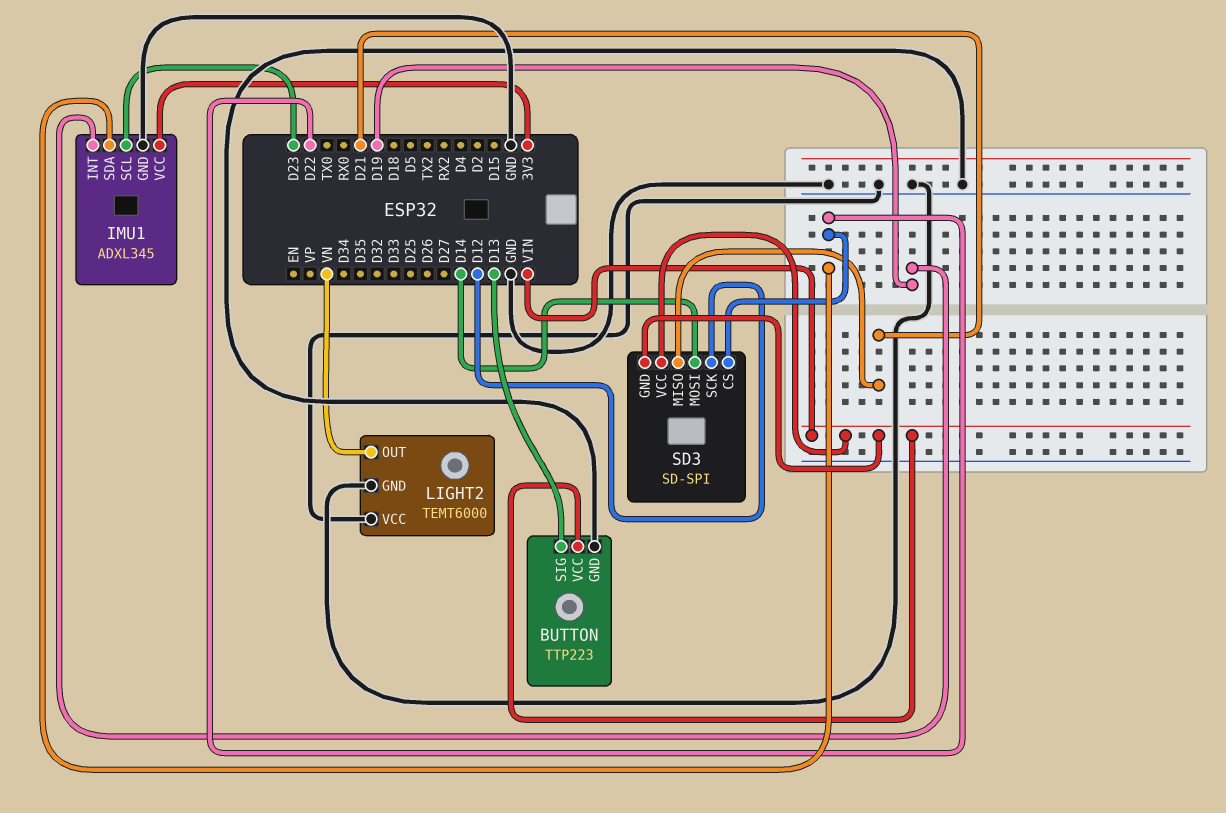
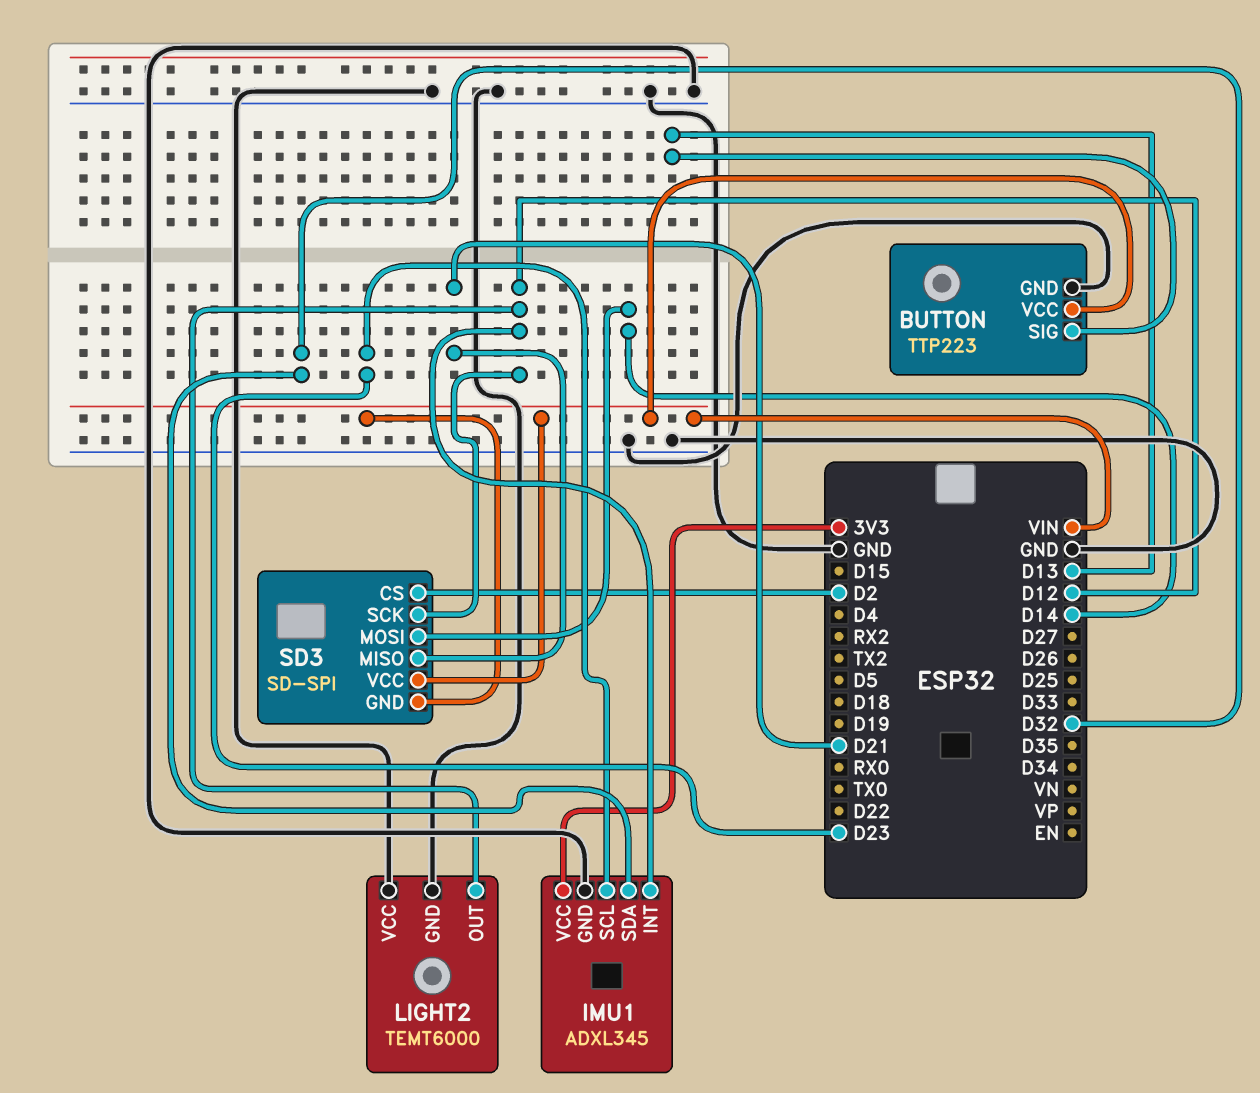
IMU1 pin INT: D19 -> D12
IMU1 pin SDA: D22 -> D32
LIGHT2 pin OUT: VN -> D12
SD3 pin CS: D22 -> D2

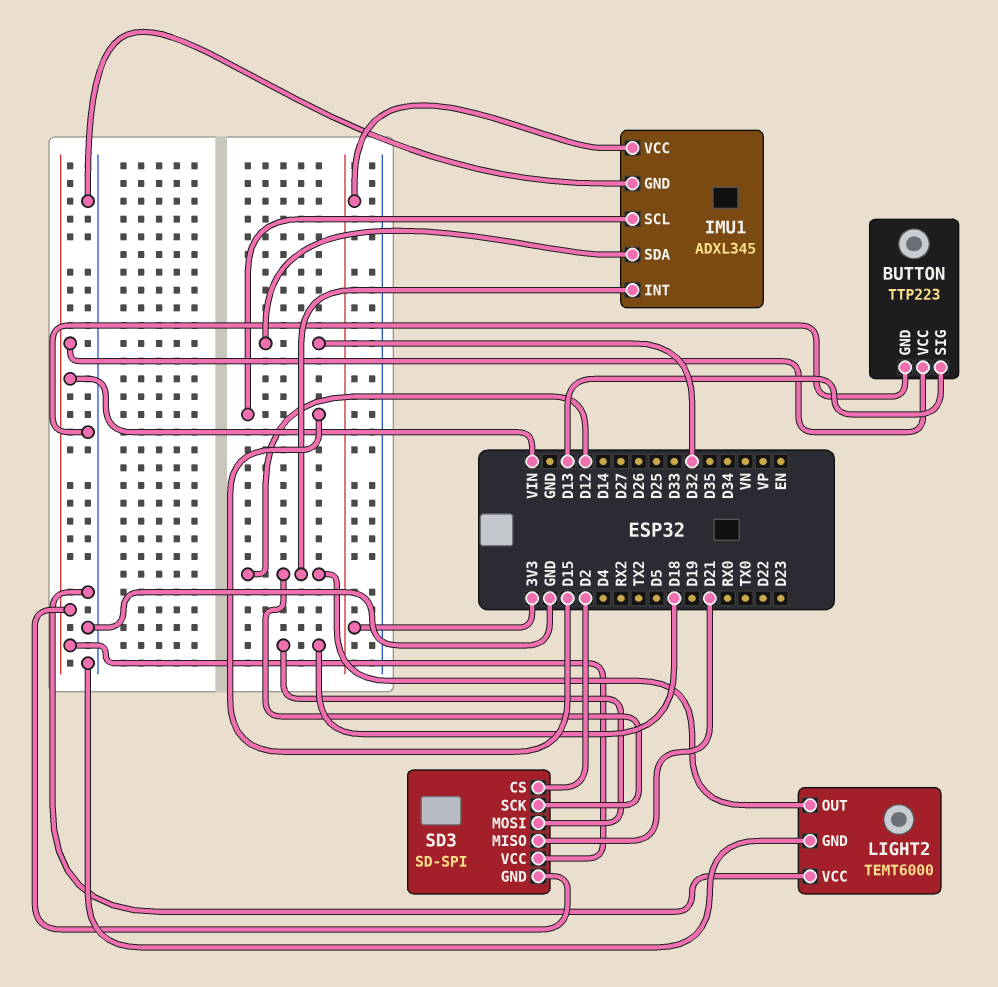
IMU1 pin SCL: D23 -> D15
SD3 pin MOSI: D14 -> D18

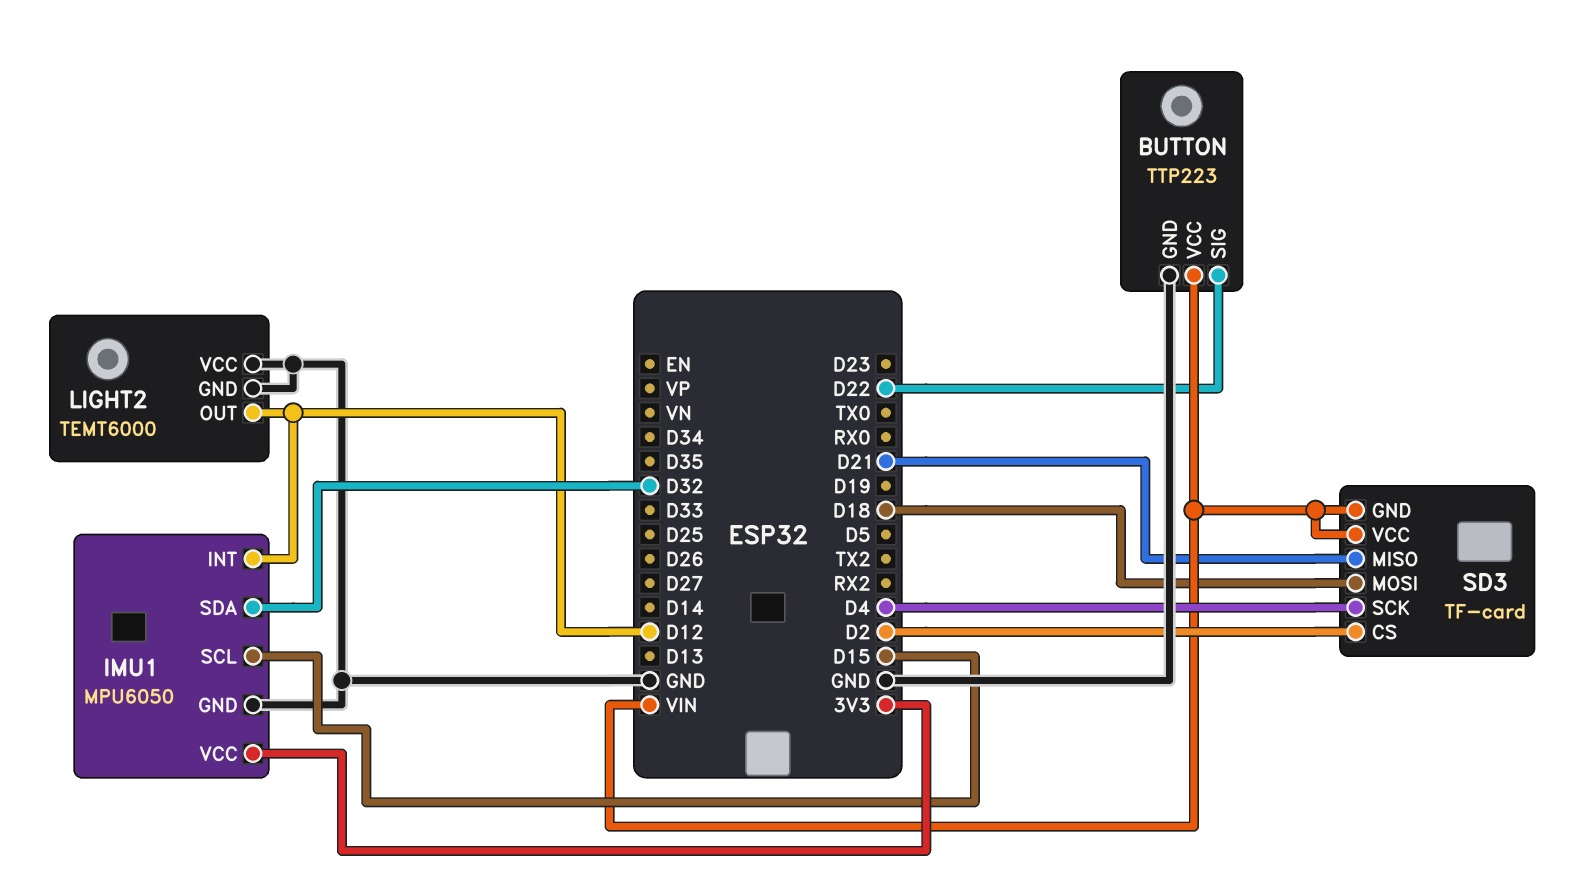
BUTTON pin SIG: D13 -> D22
IMU1: ADXL345 -> MPU6050
SD3: SD-SPI -> TF-card
SD3 pin SCK: D12 -> D4

